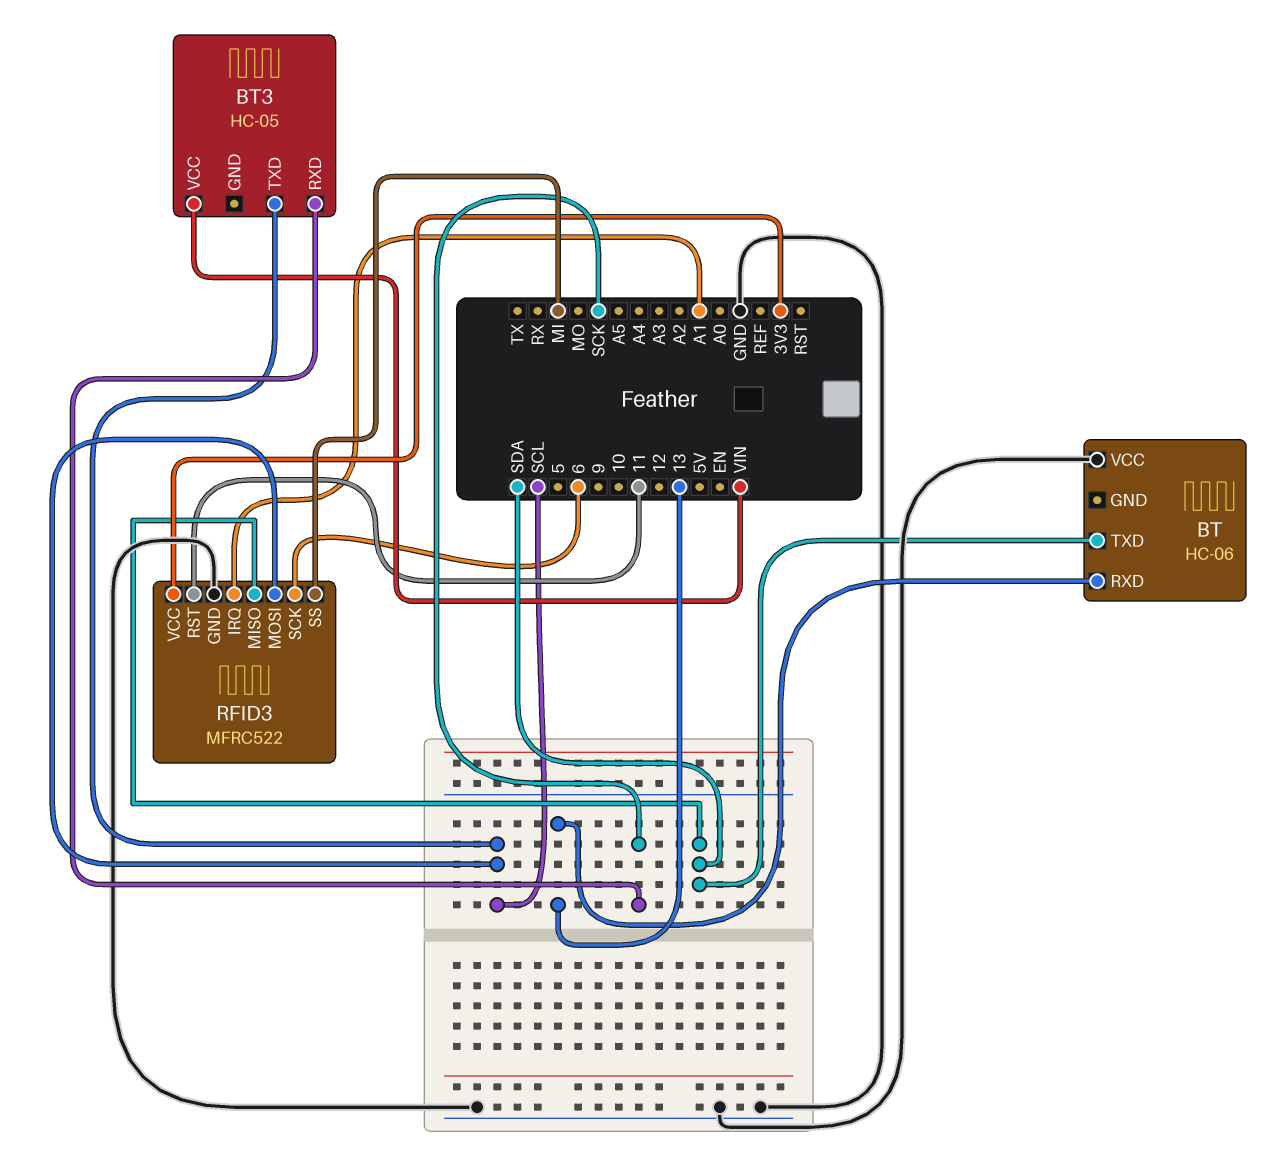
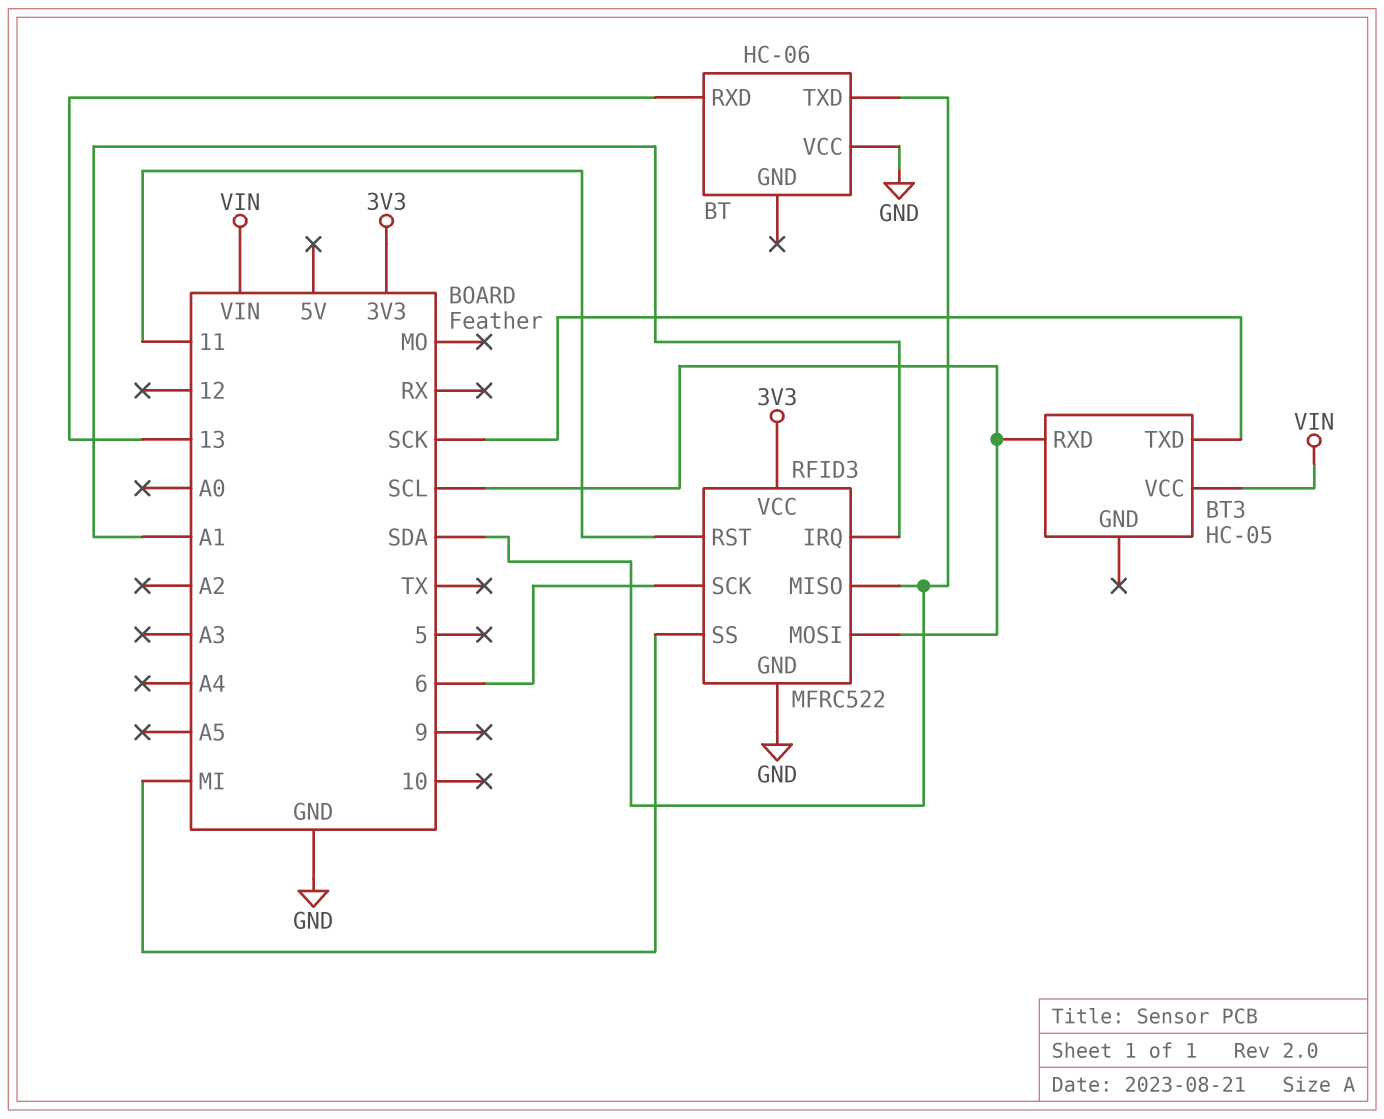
BT3 pin RXD: SCK -> SCL
BT3 pin TXD: SCL -> SCK

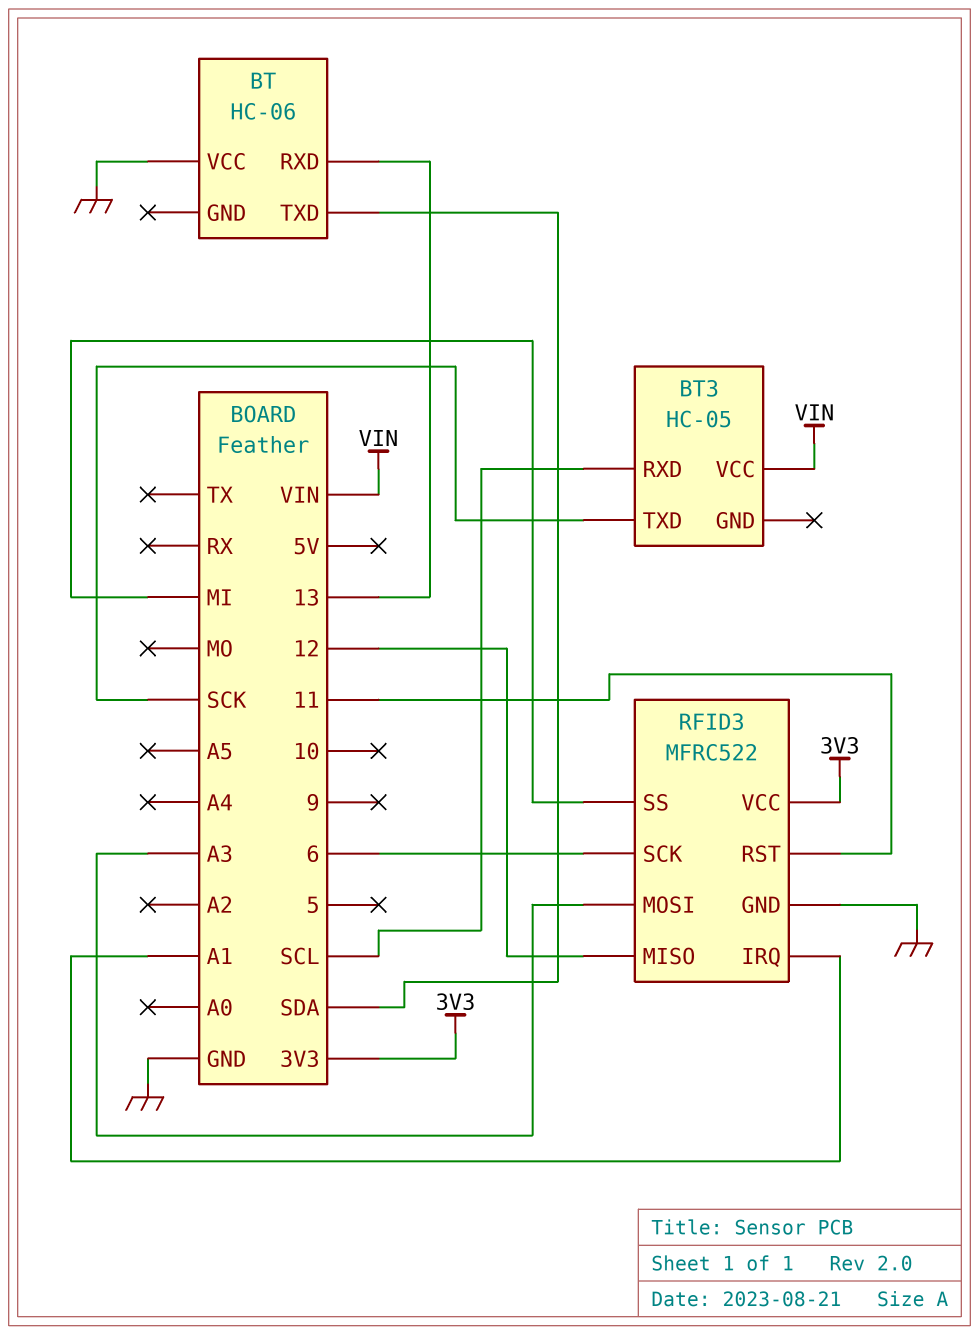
RFID3 pin MISO: SDA -> 12
RFID3 pin MOSI: SCL -> A3

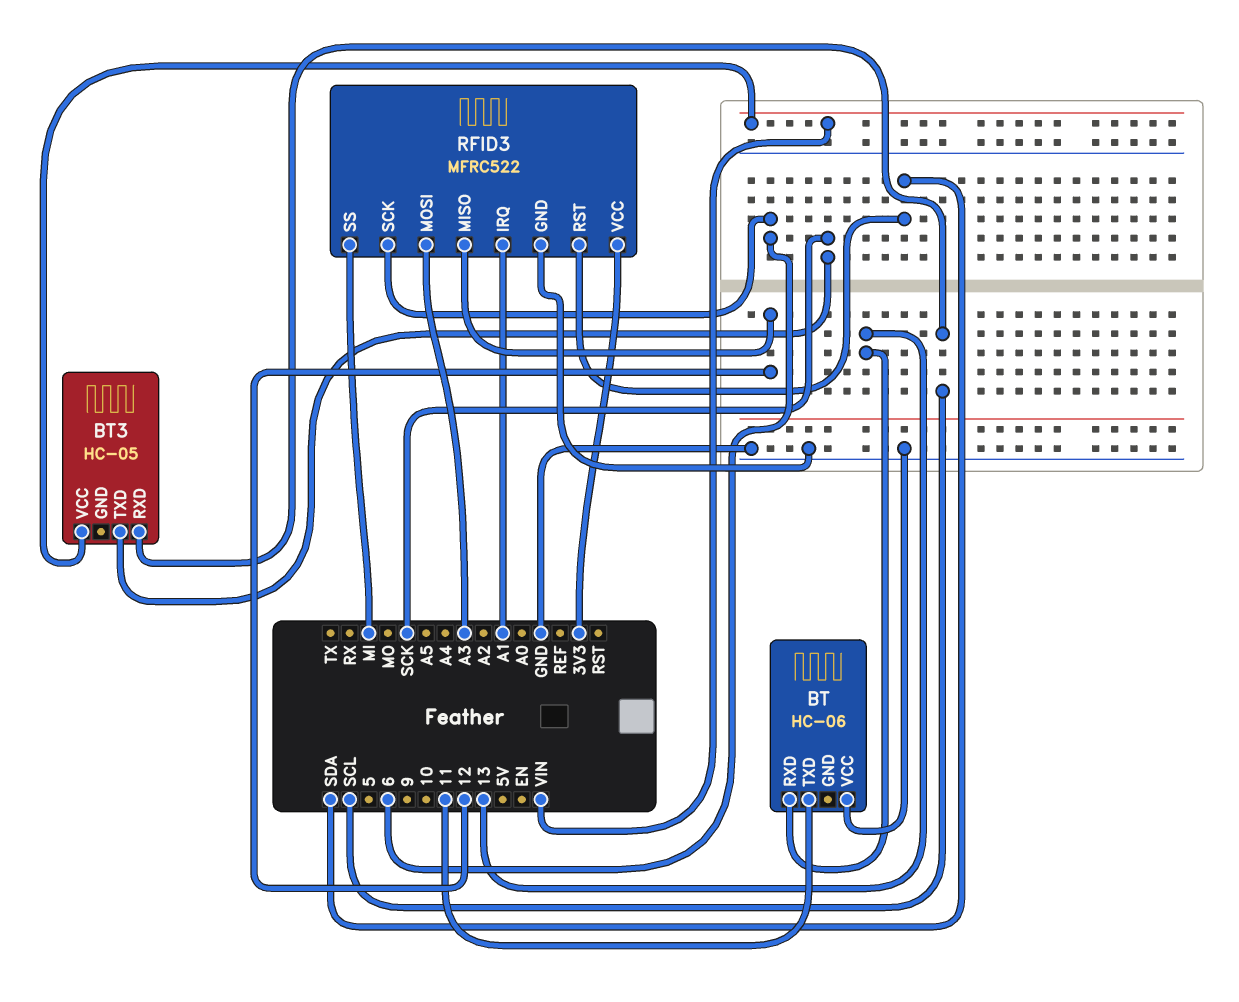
BT pin TXD: SDA -> 11
RFID3 pin RST: 11 -> SDA

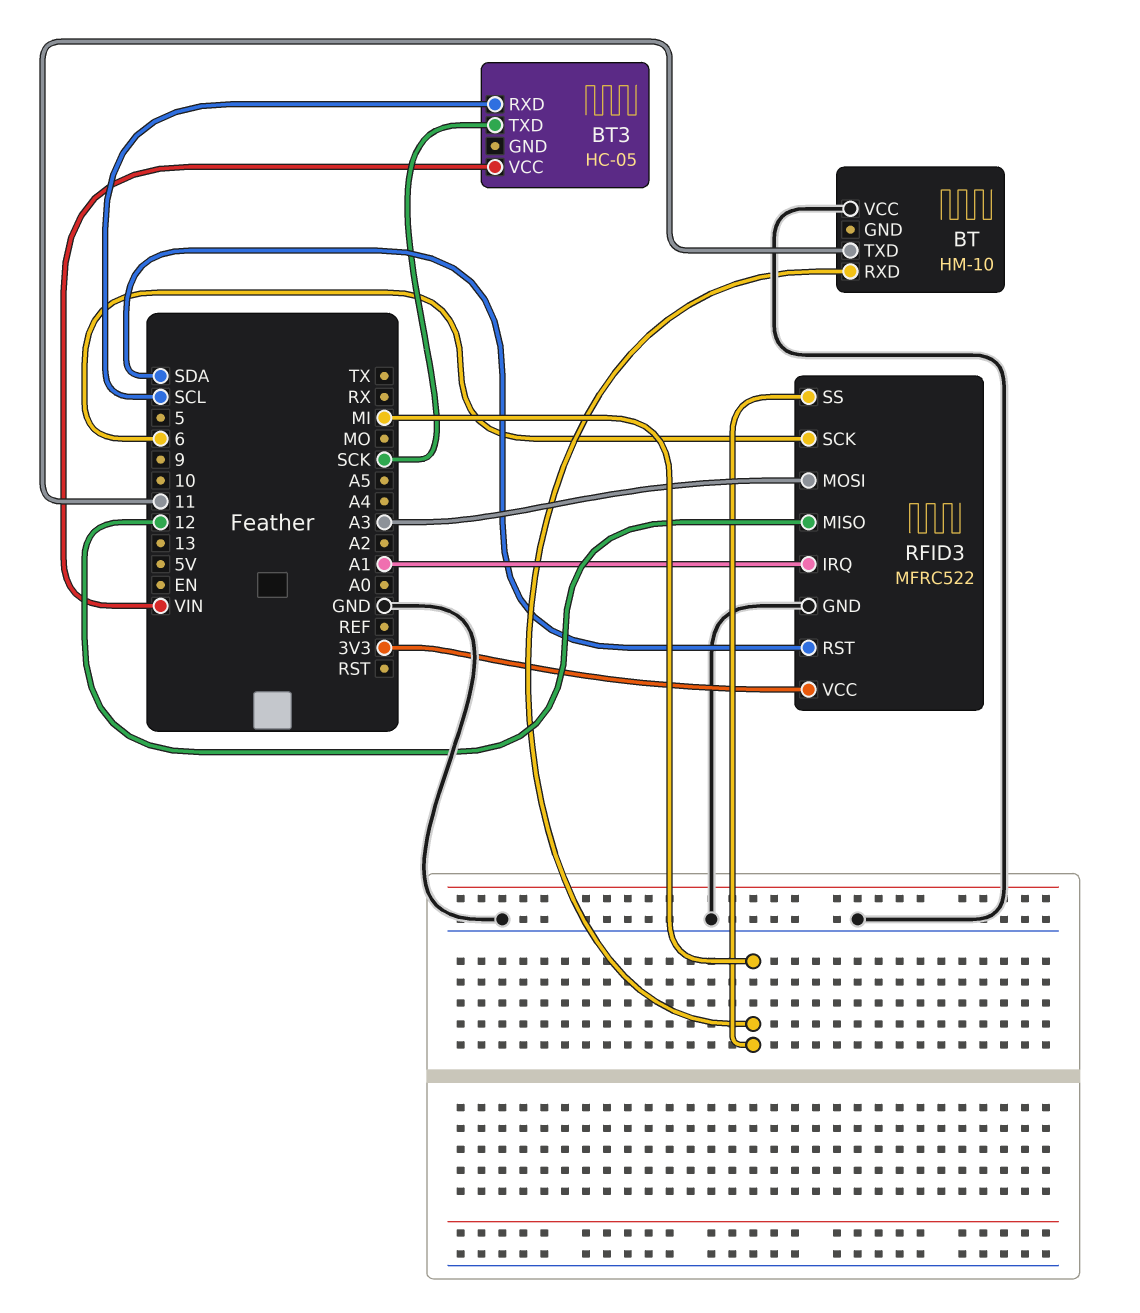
BT: HC-06 -> HM-10
BT pin RXD: 13 -> MI

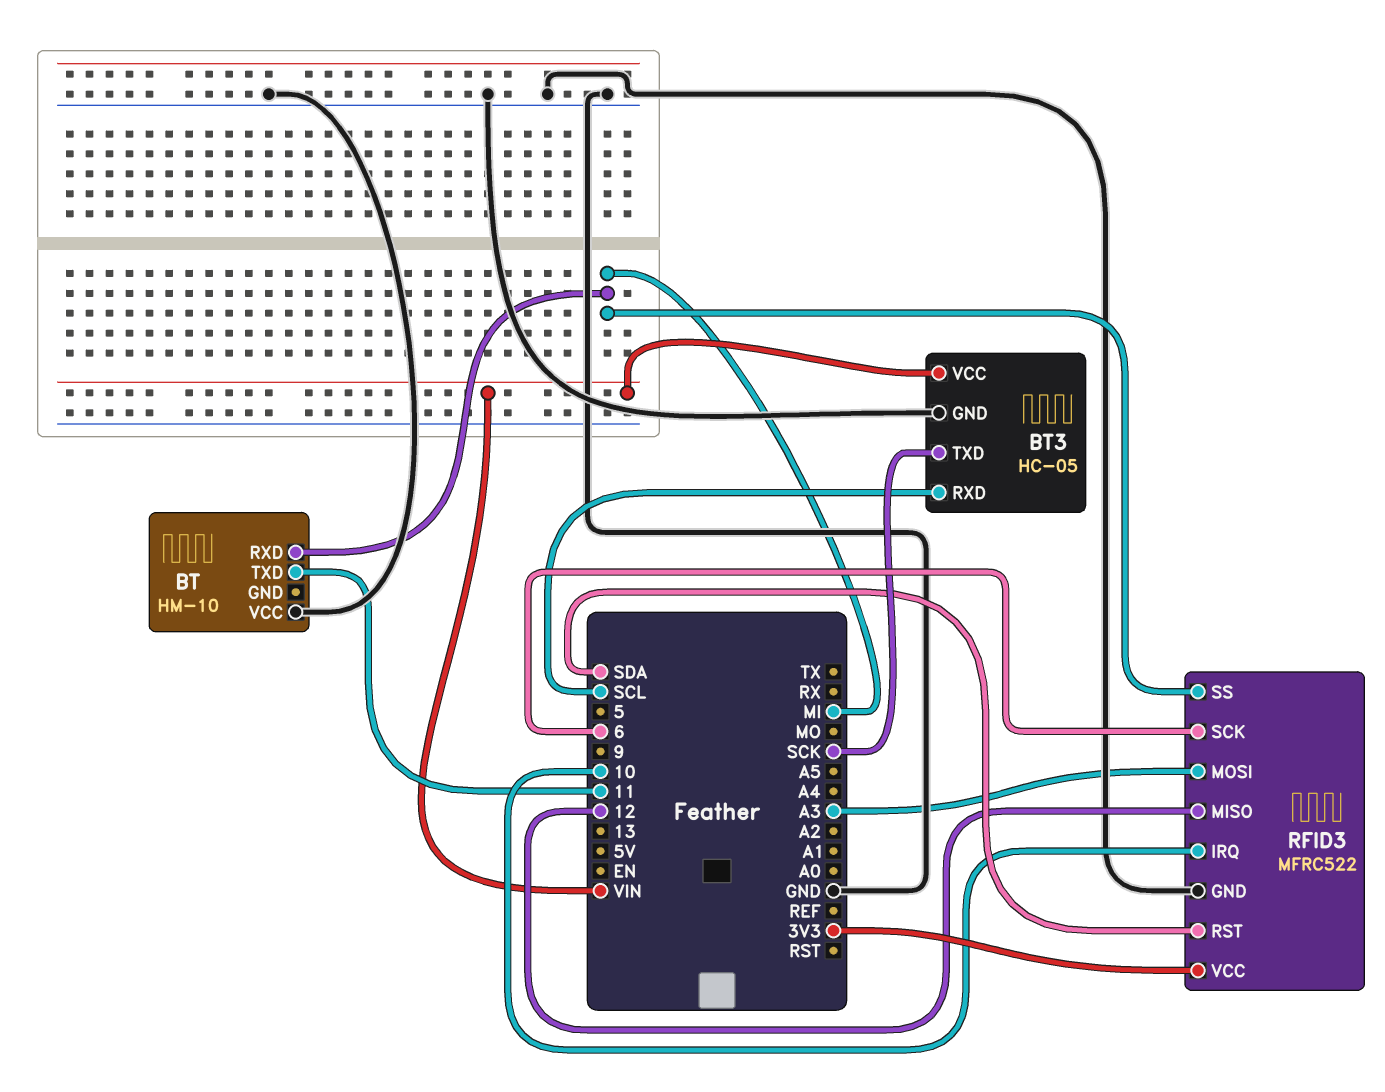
BT3 pin GND: none -> GND
RFID3 pin IRQ: A1 -> 10

